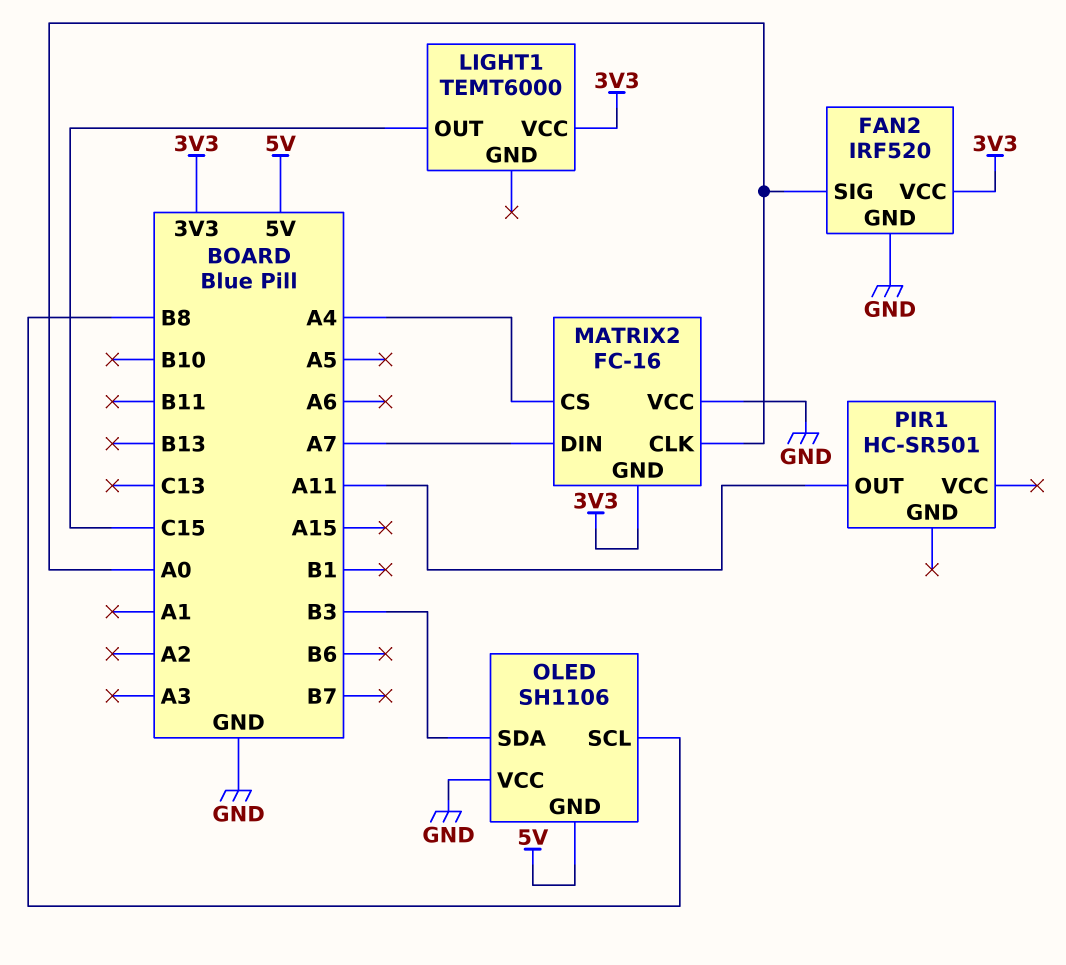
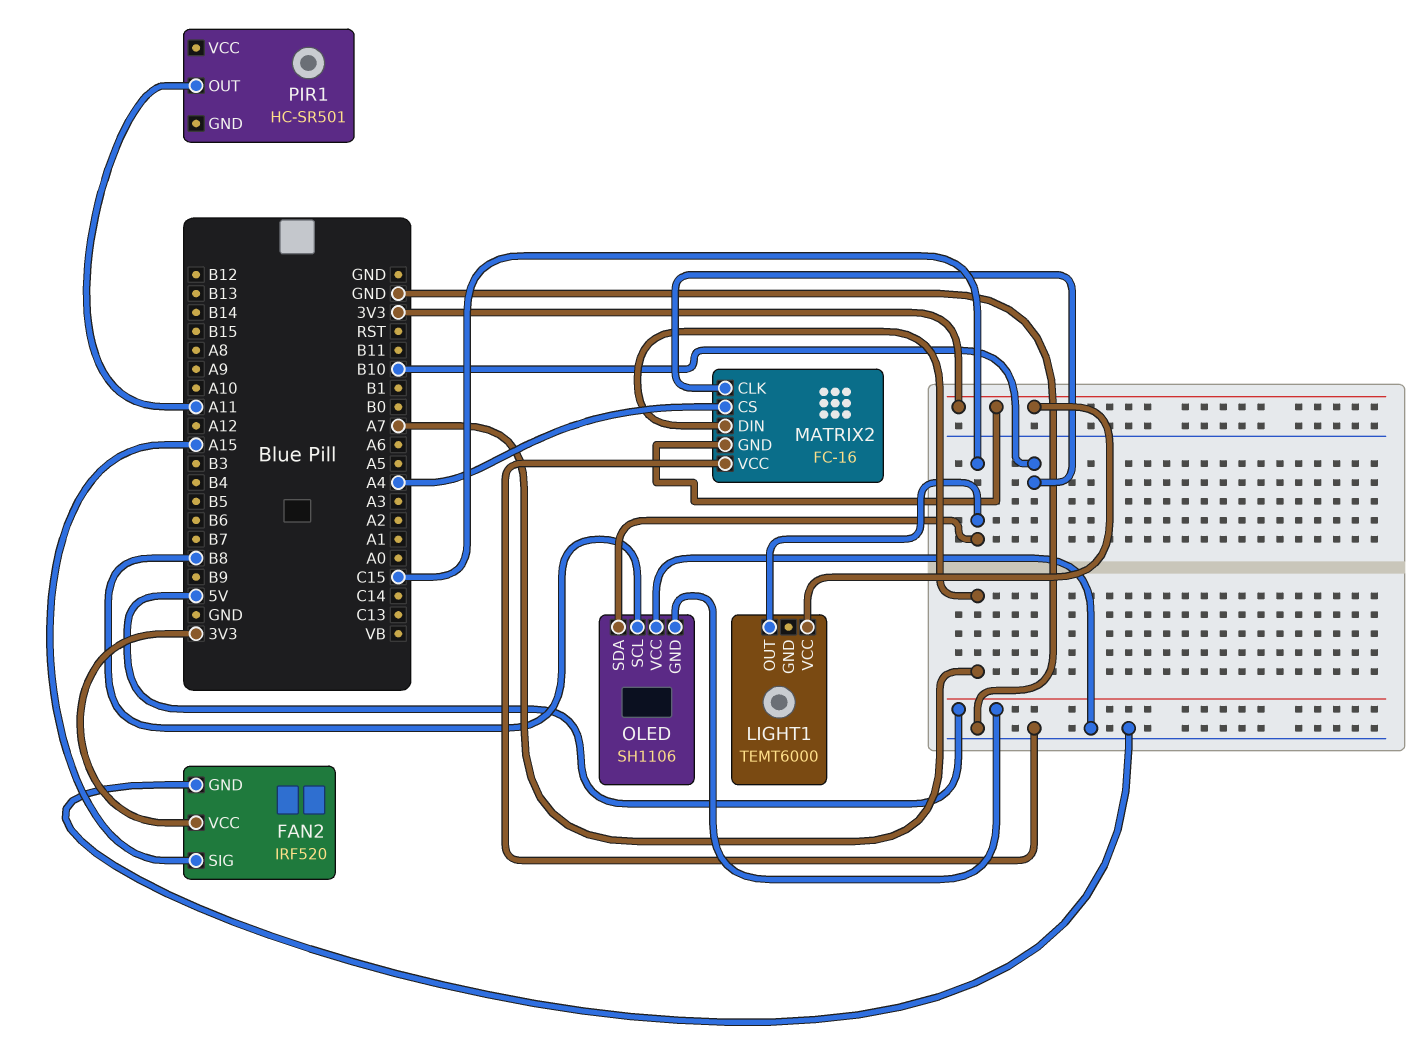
FAN2 pin SIG: A0 -> A15
MATRIX2 pin CLK: A0 -> B10
OLED pin SDA: B3 -> C15

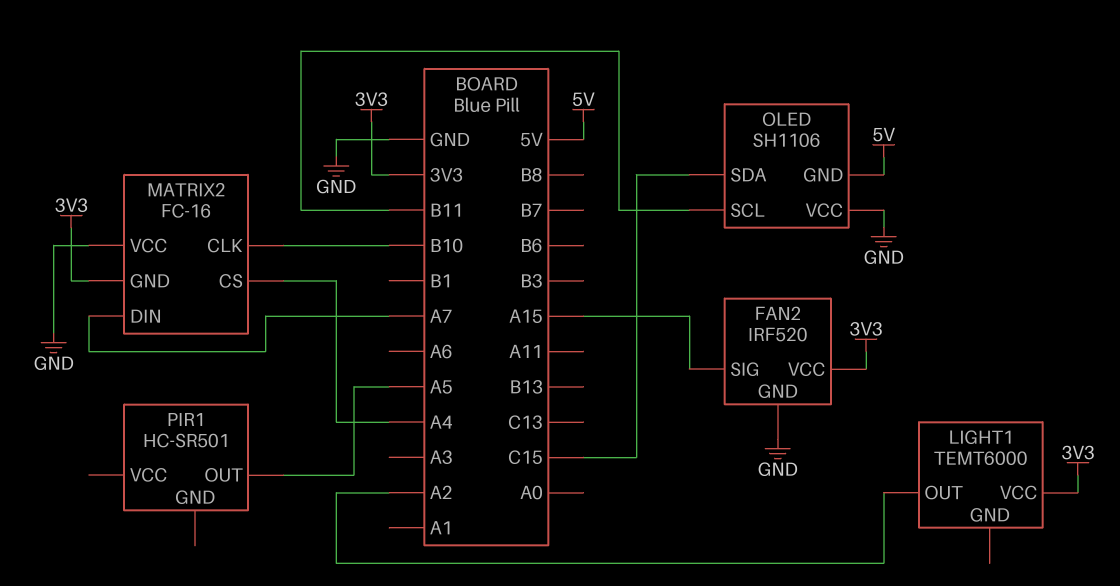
LIGHT1 pin OUT: C15 -> A2
OLED pin SCL: B8 -> B11
PIR1 pin OUT: A11 -> A5

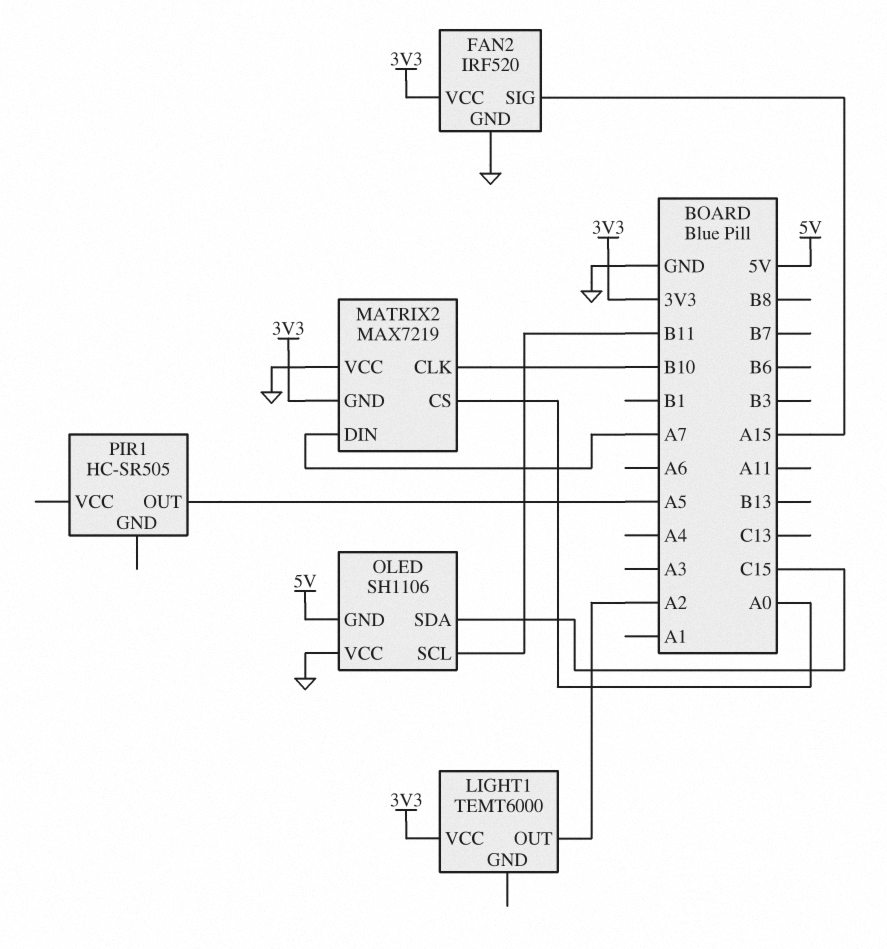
MATRIX2: FC-16 -> MAX7219
MATRIX2 pin CS: A4 -> A0
PIR1: HC-SR501 -> HC-SR505

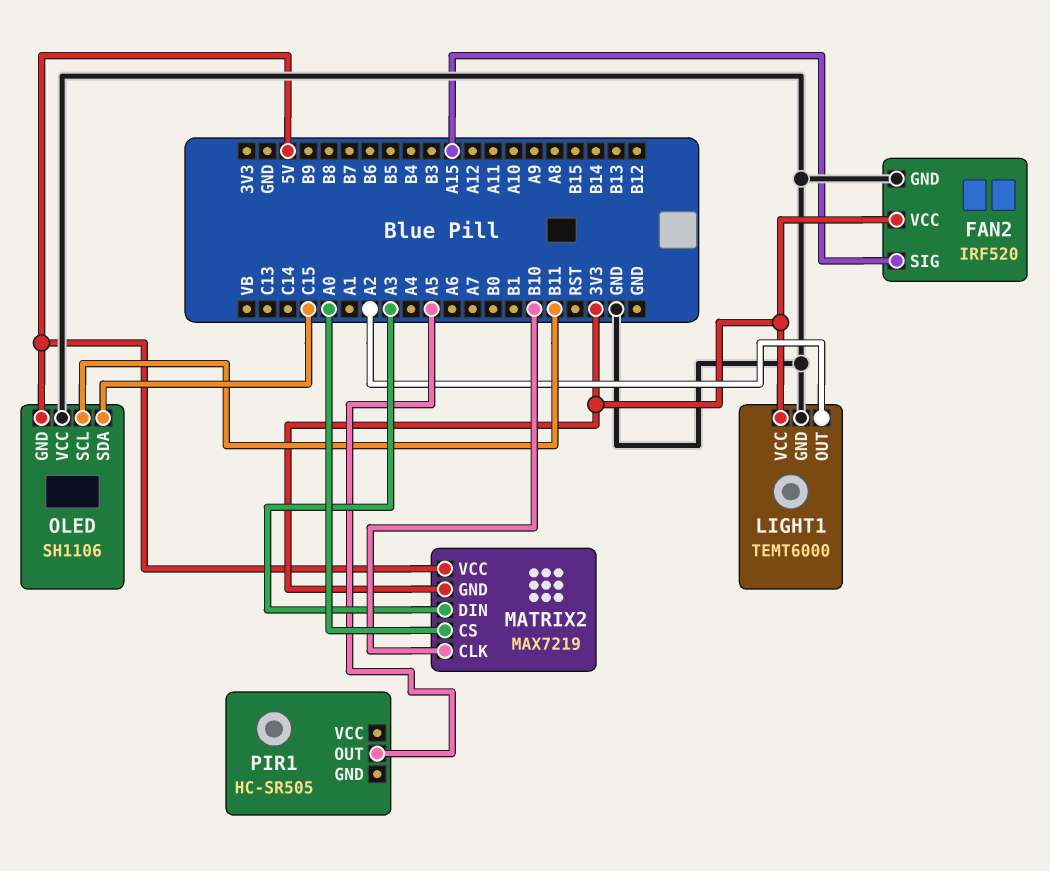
LIGHT1 pin GND: none -> GND
MATRIX2 pin DIN: A7 -> A3
MATRIX2 pin VCC: GND -> 5V

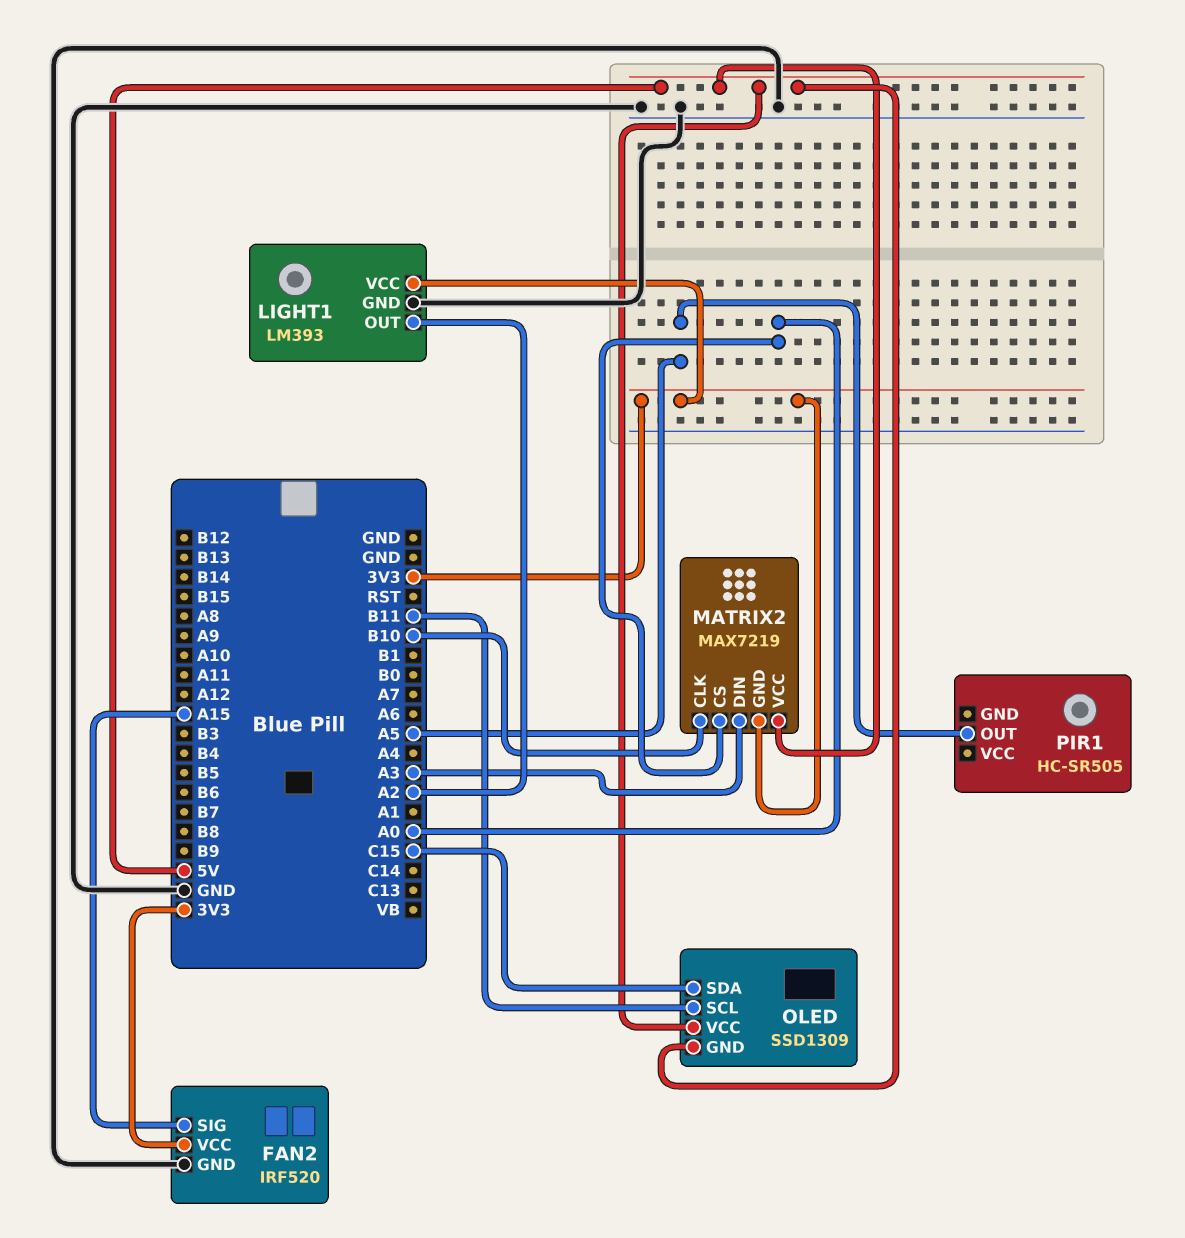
LIGHT1: TEMT6000 -> LM393
OLED: SH1106 -> SSD1309
OLED pin VCC: GND -> 5V

